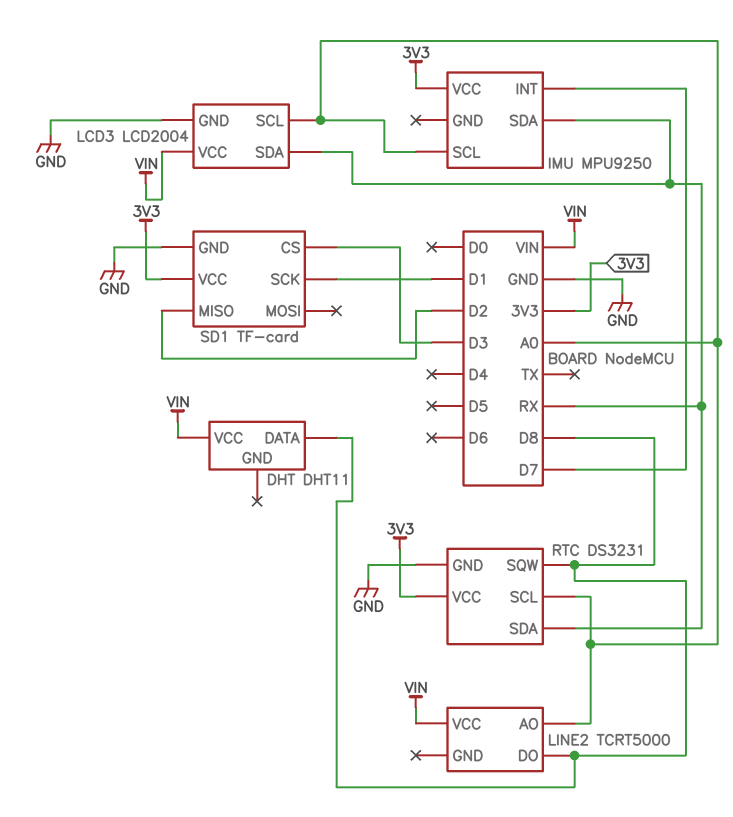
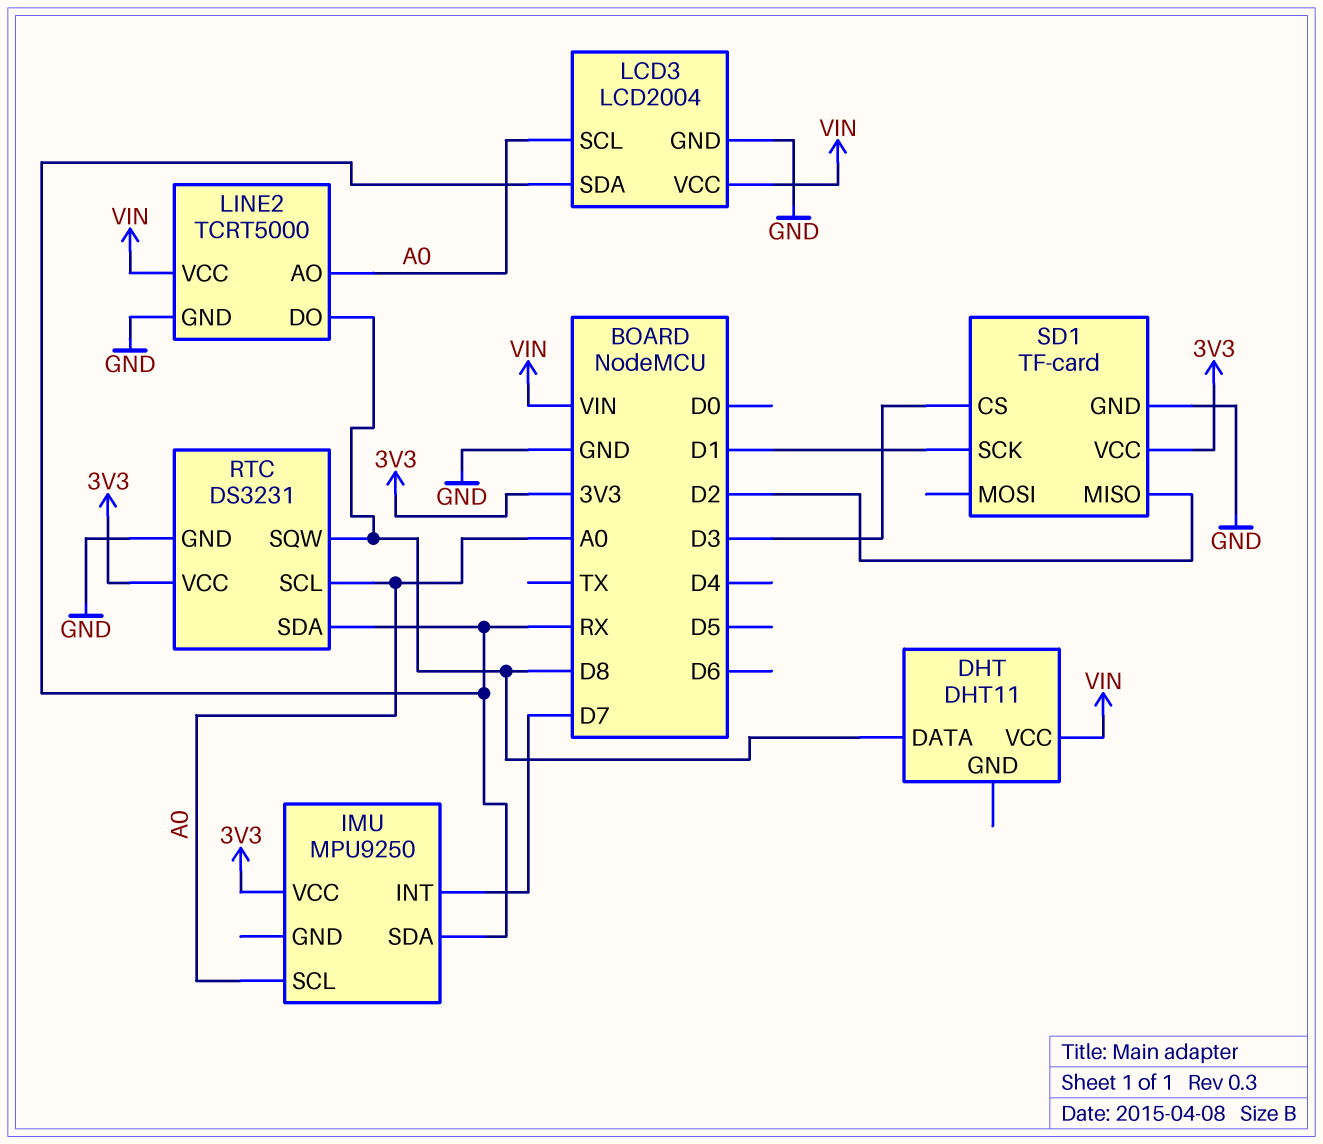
LINE2 pin GND: none -> GND

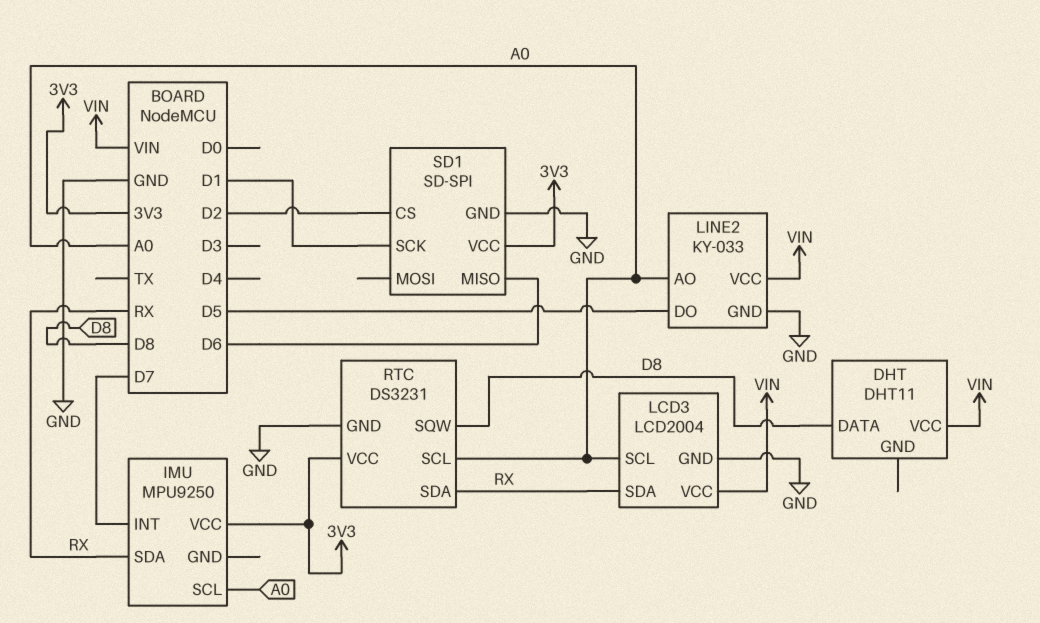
LINE2: TCRT5000 -> KY-033
LINE2 pin DO: D8 -> D5
SD1: TF-card -> SD-SPI
SD1 pin CS: D3 -> D2
SD1 pin MISO: D2 -> D6

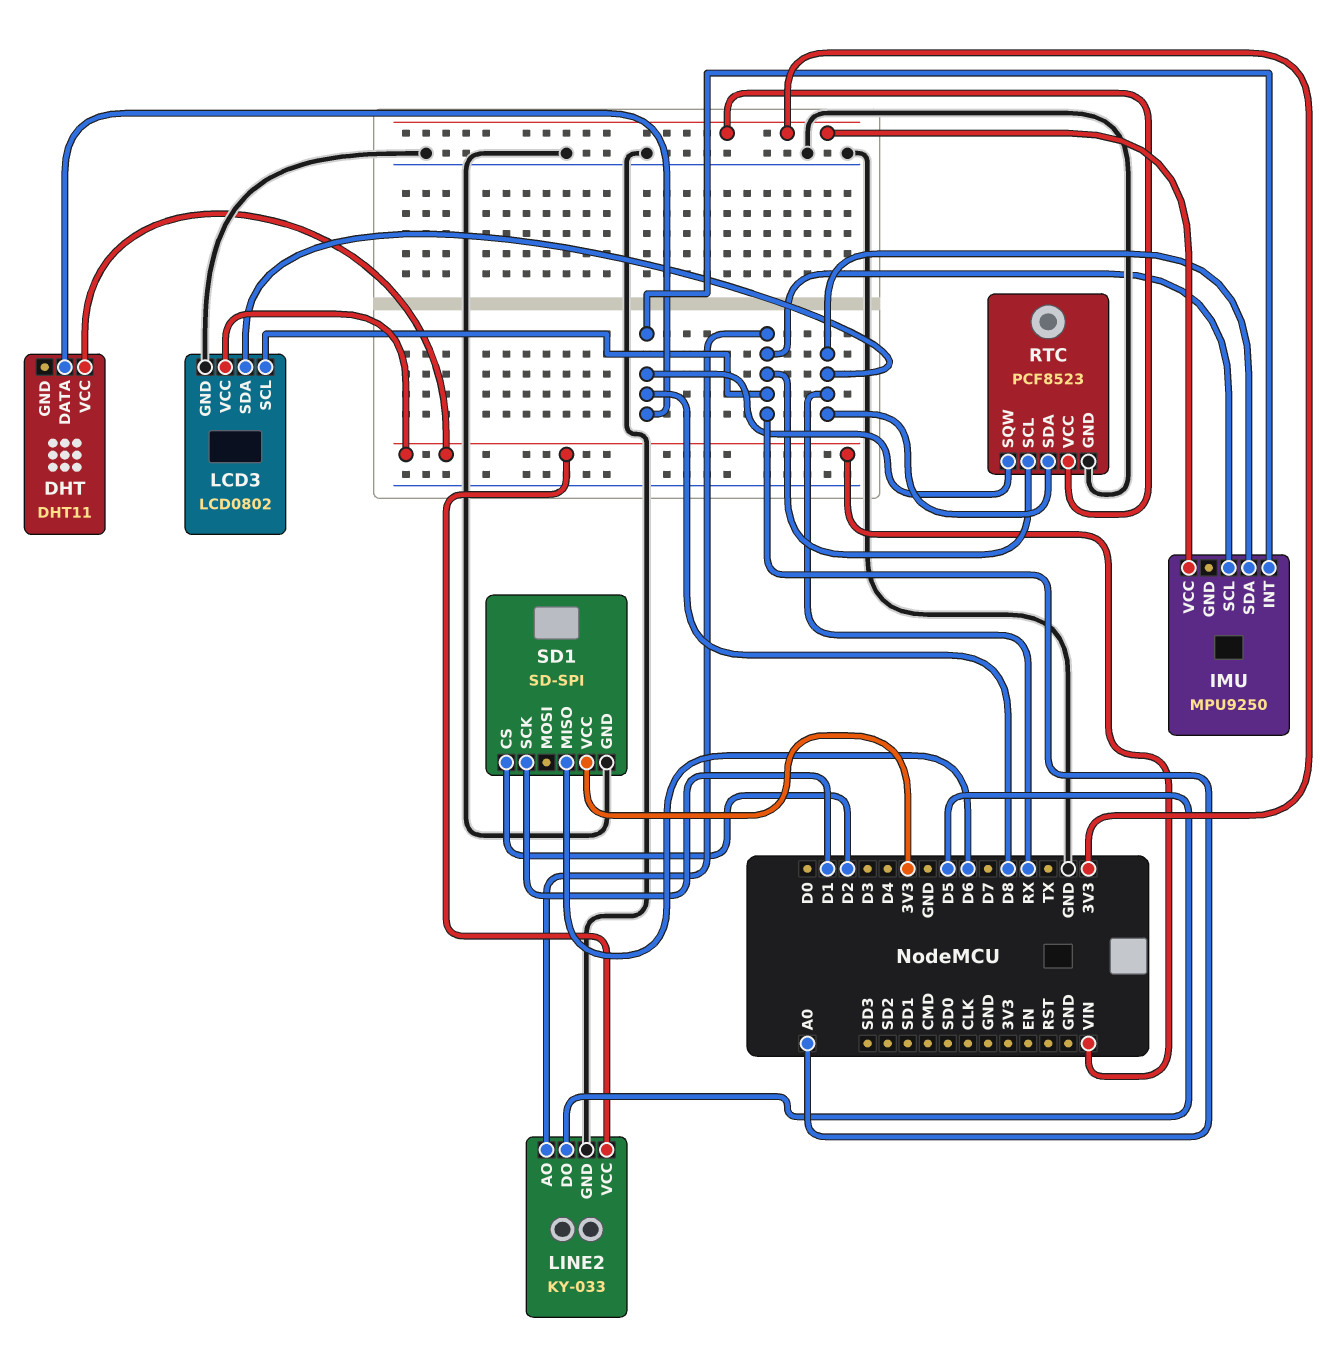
IMU pin INT: D7 -> D8
LCD3: LCD2004 -> LCD0802
RTC: DS3231 -> PCF8523

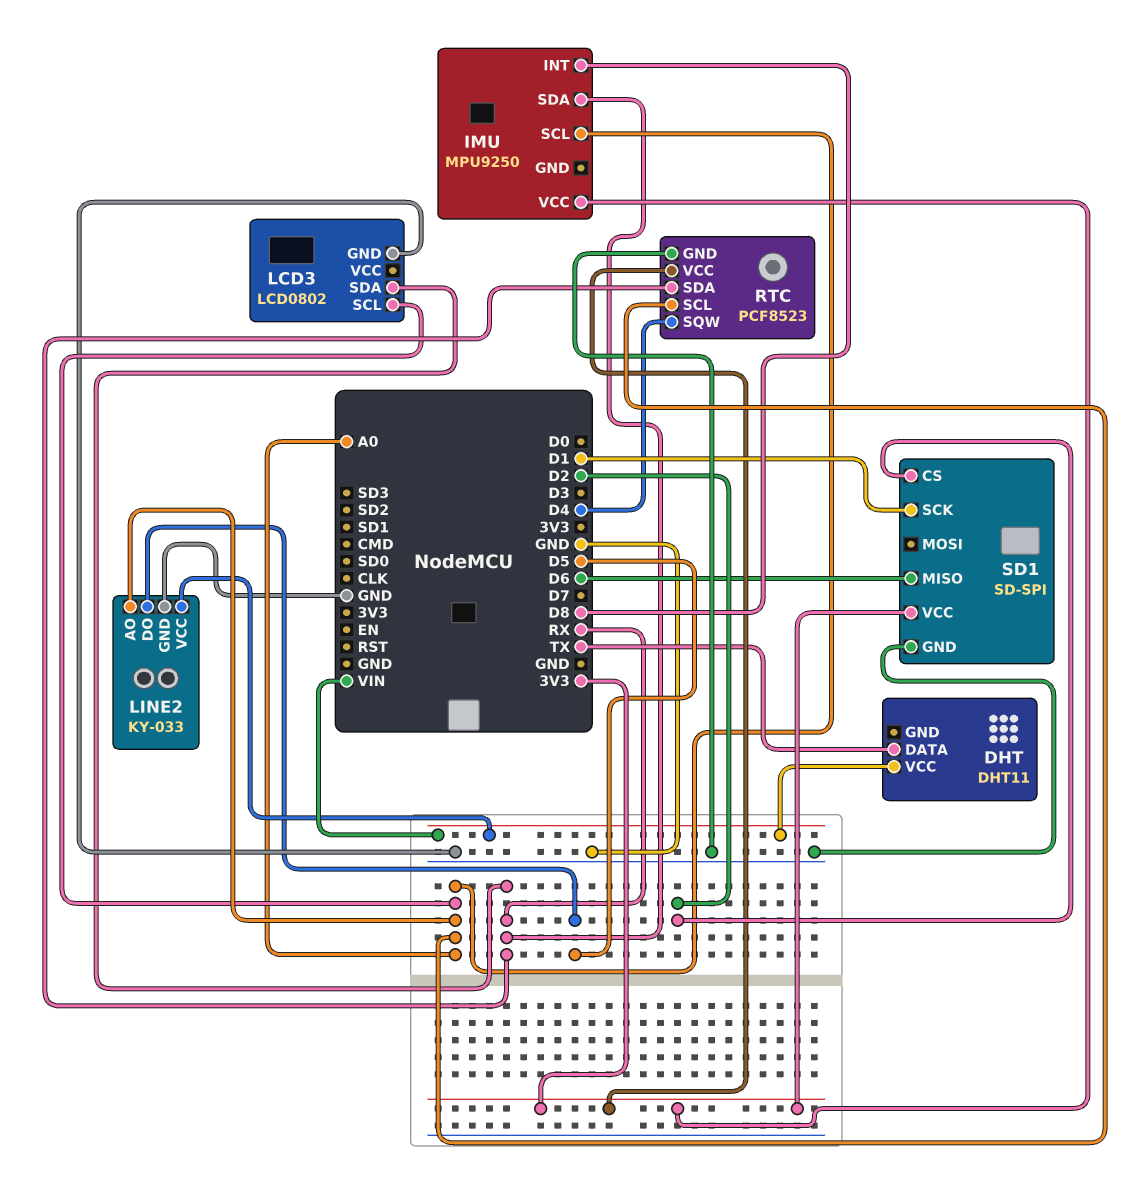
DHT pin DATA: D8 -> TX
LCD3 pin VCC: VIN -> none
RTC pin SQW: D8 -> D4

